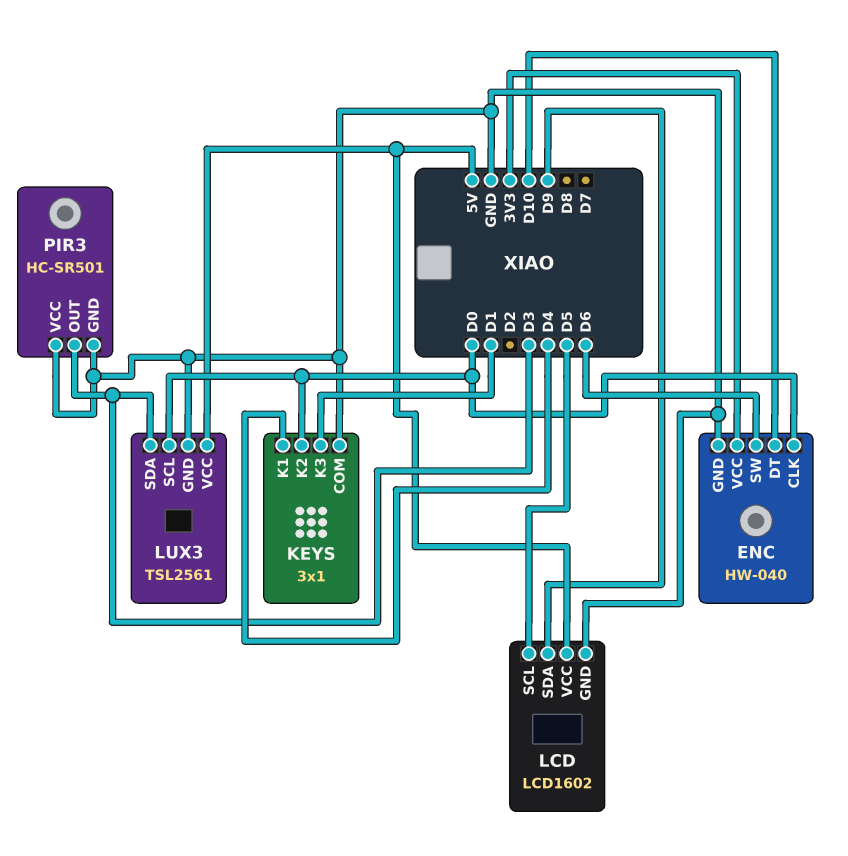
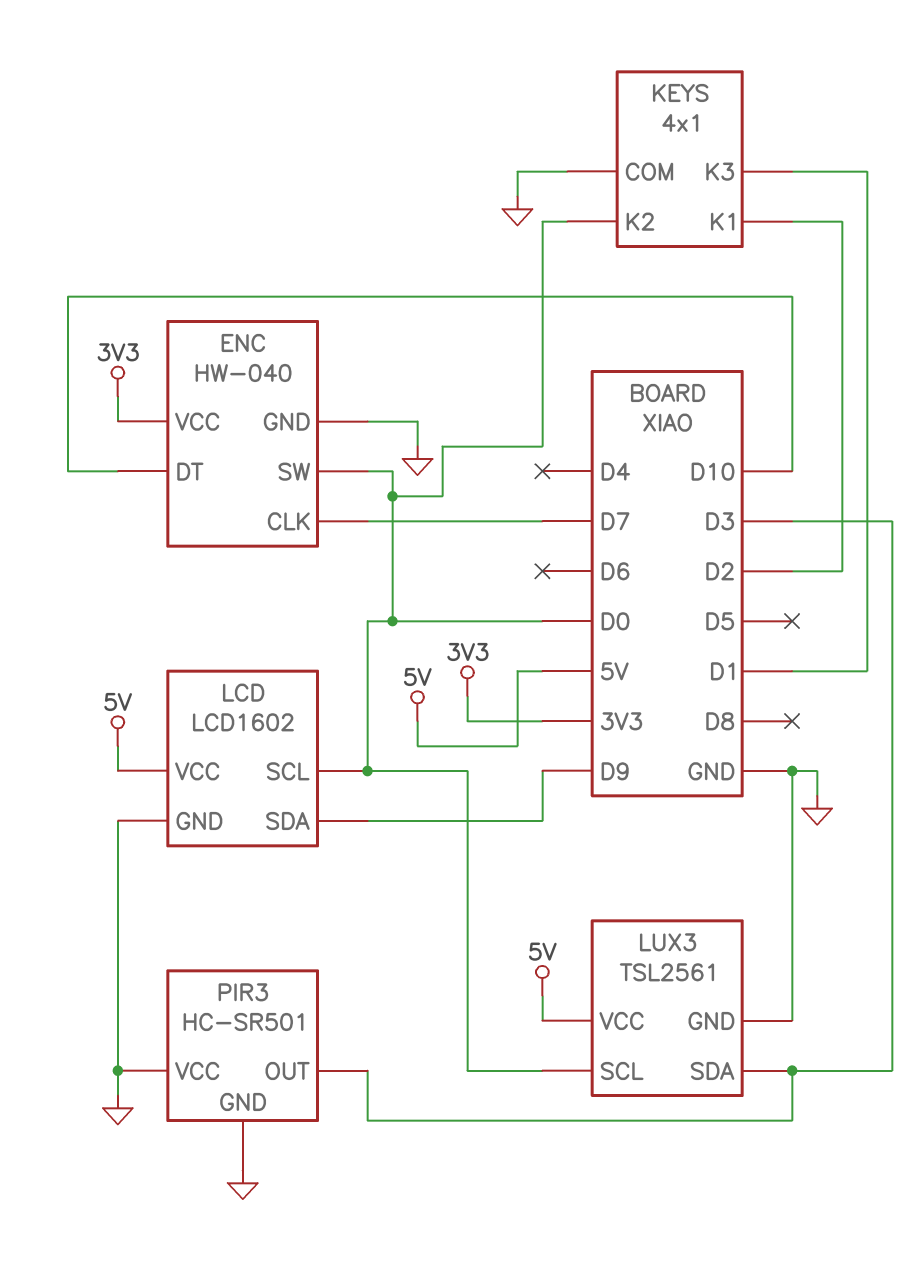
ENC pin CLK: D0 -> D7
ENC pin SW: D6 -> D0
KEYS: 3x1 -> 4x1
KEYS pin K1: D4 -> D2
LCD pin SCL: D5 -> D0

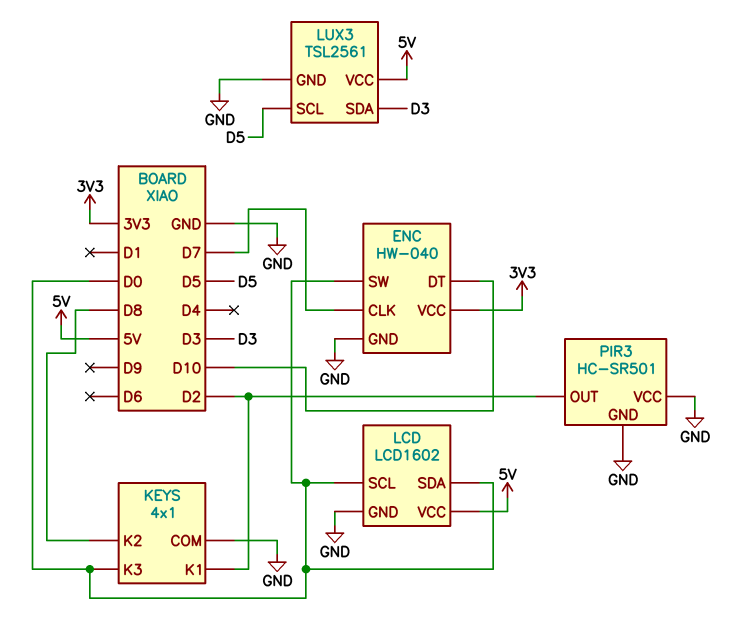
KEYS pin K2: D0 -> D8
KEYS pin K3: D1 -> D0
LCD pin SDA: D9 -> D0
LUX3 pin SCL: D0 -> D5
PIR3 pin OUT: D3 -> D2

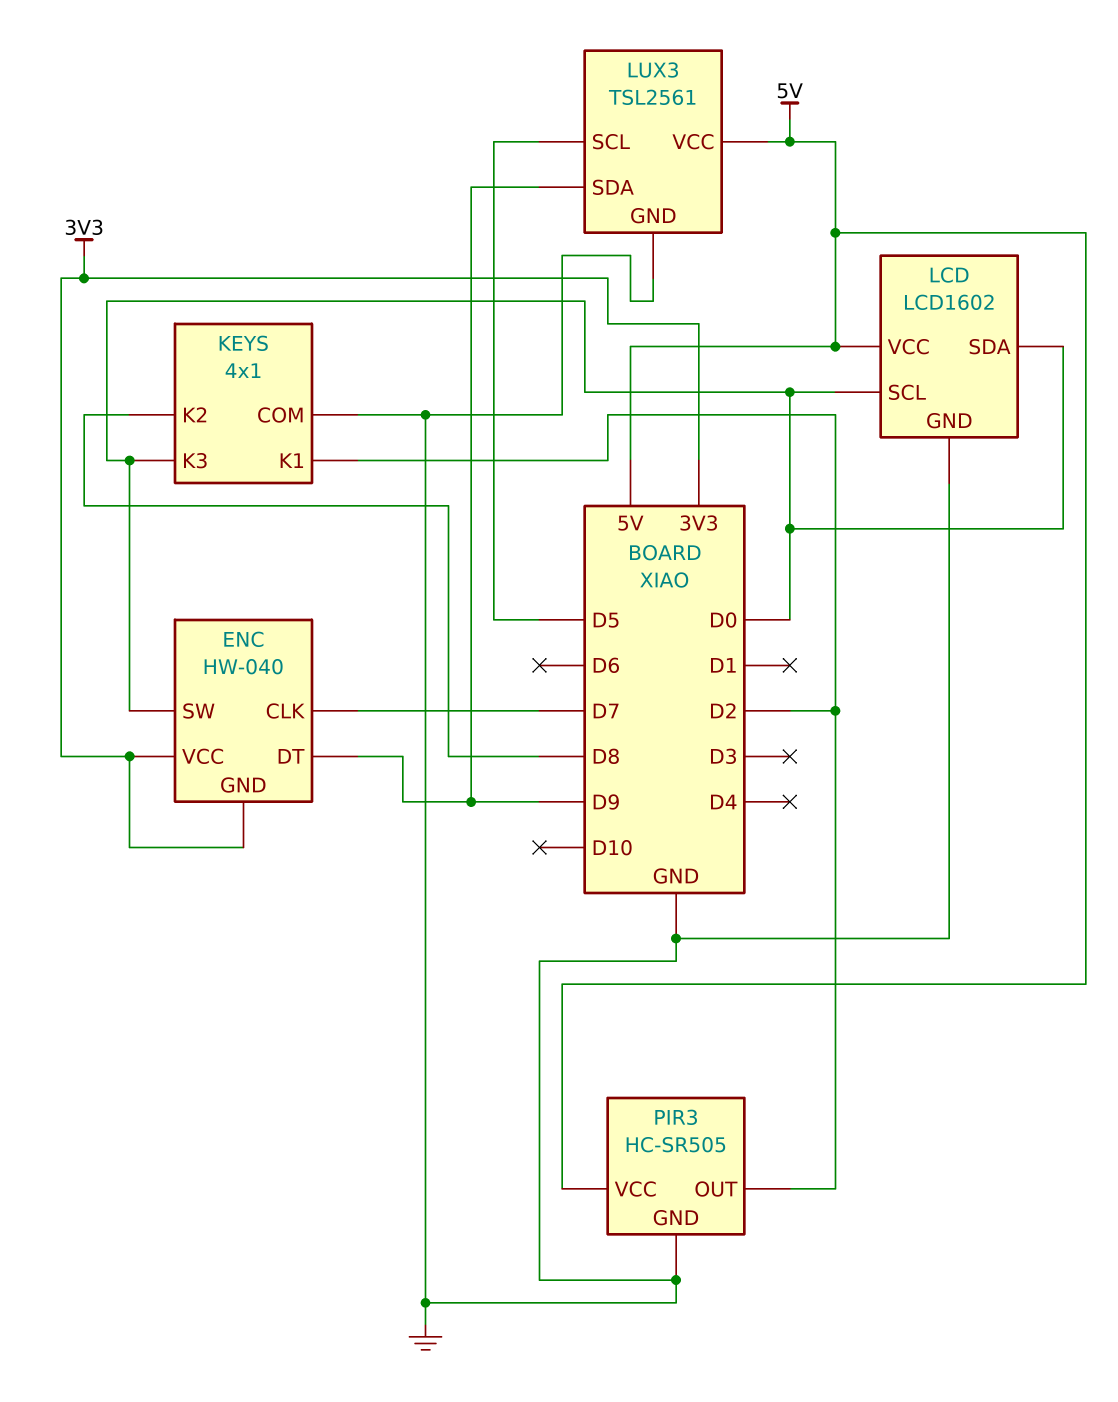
ENC pin DT: D10 -> D9
ENC pin GND: GND -> 3V3
LUX3 pin SDA: D3 -> D9
PIR3: HC-SR501 -> HC-SR505
PIR3 pin VCC: GND -> 5V

